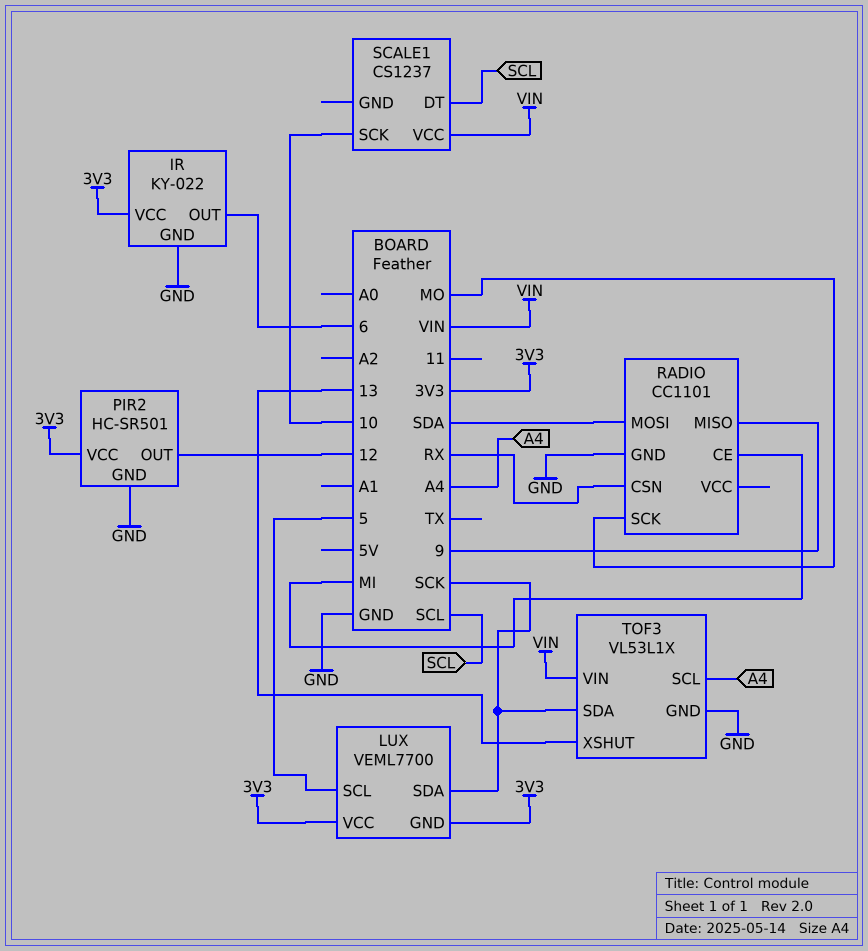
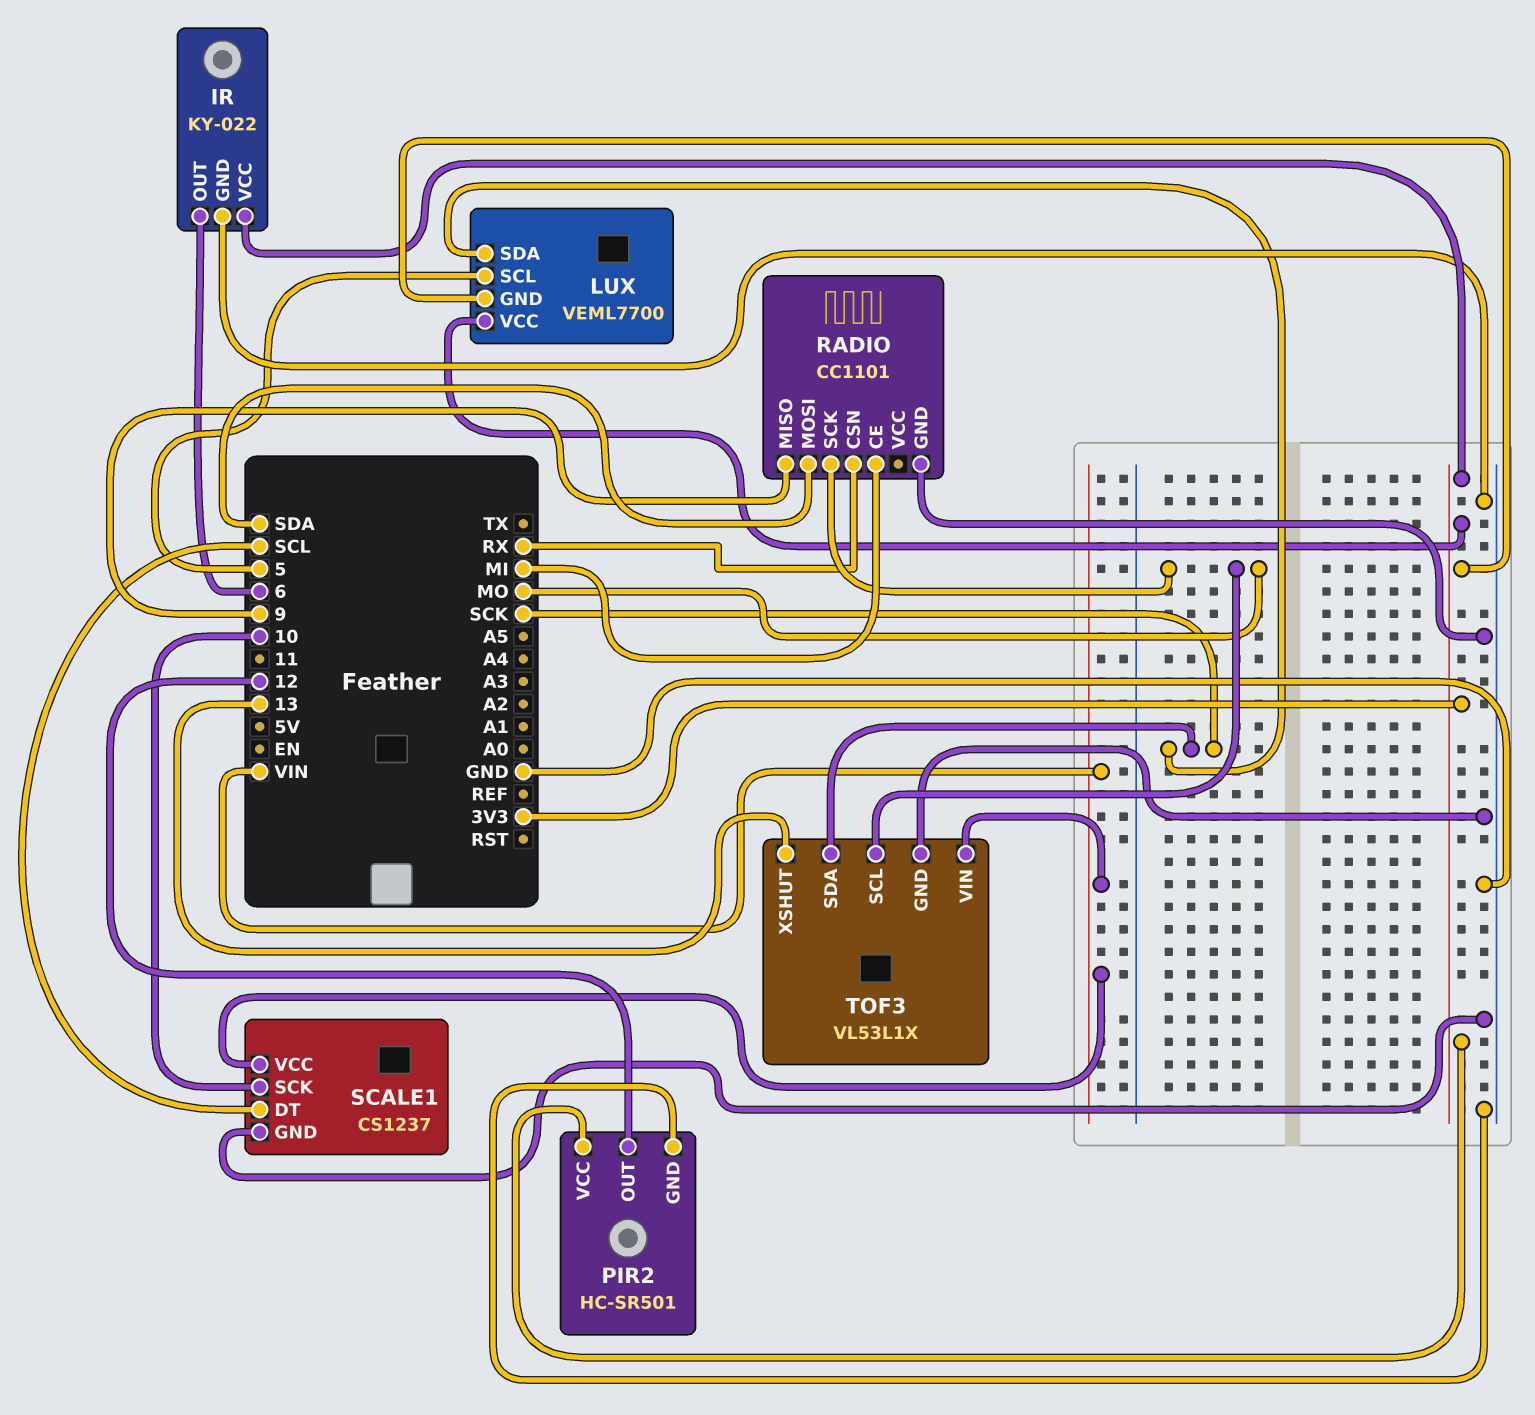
SCALE1 pin GND: none -> GND
TOF3 pin SCL: A4 -> MO

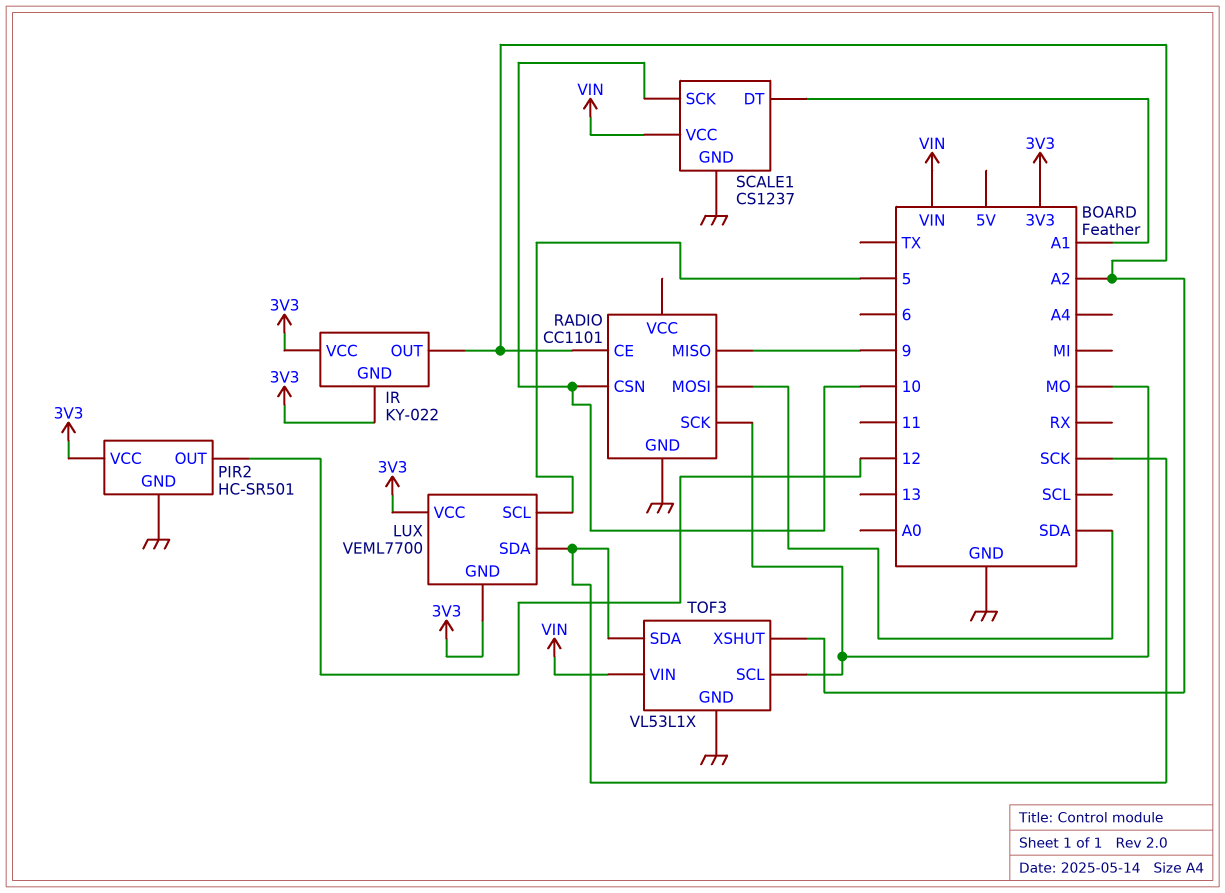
IR pin GND: GND -> 3V3
IR pin OUT: 6 -> A2
RADIO pin CE: MI -> A2
RADIO pin CSN: RX -> 10
SCALE1 pin DT: SCL -> A1
TOF3 pin XSHUT: 13 -> A2

